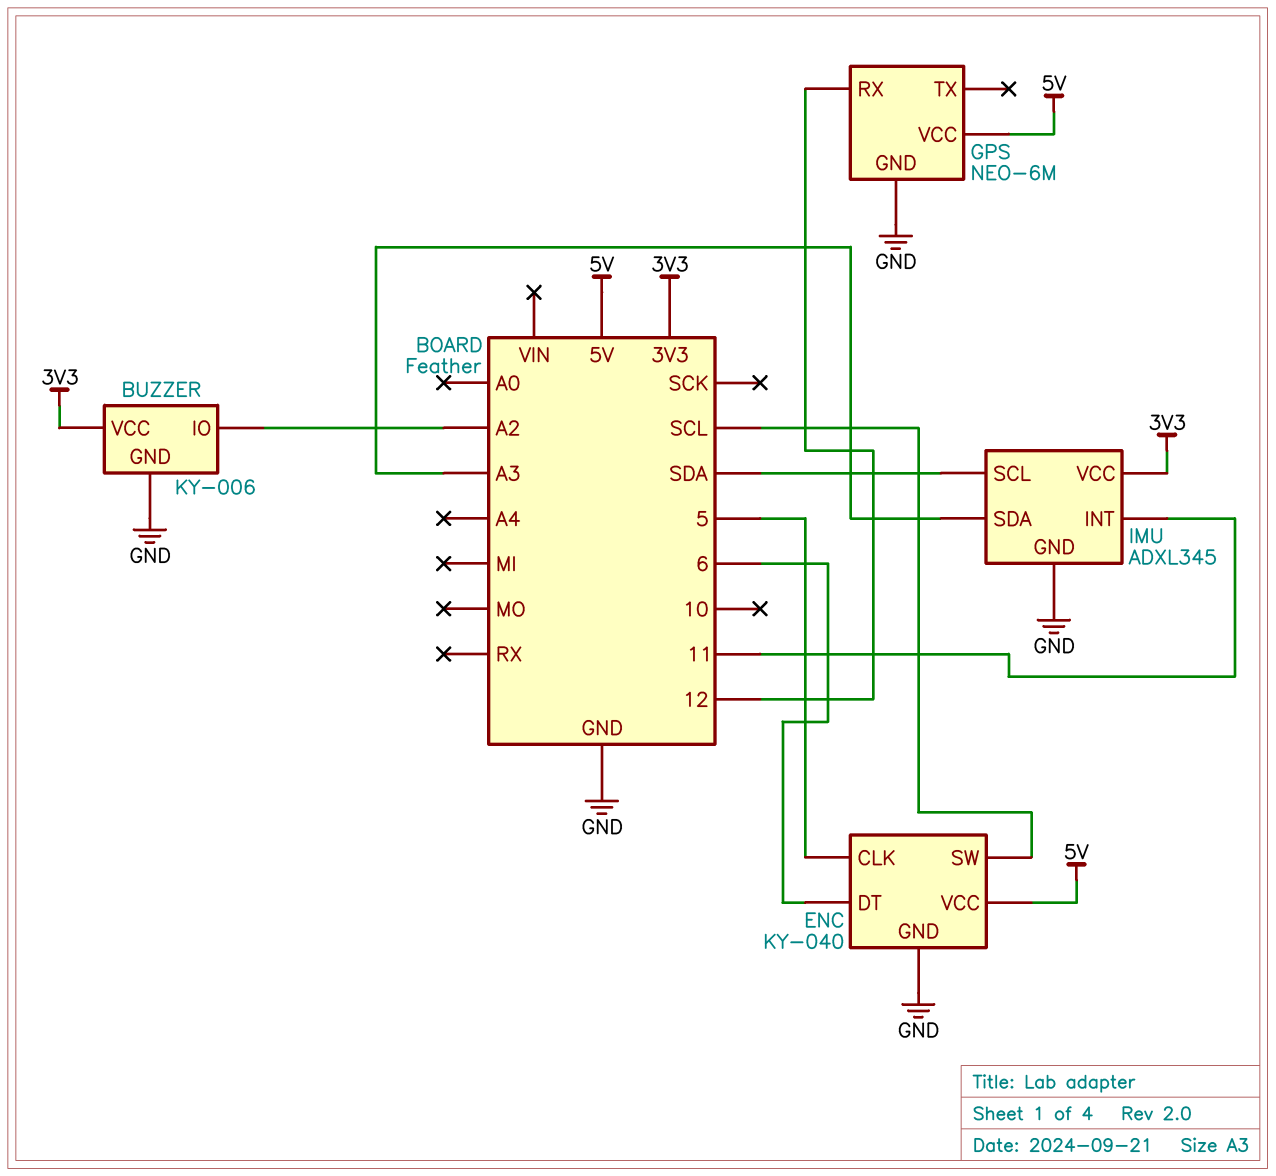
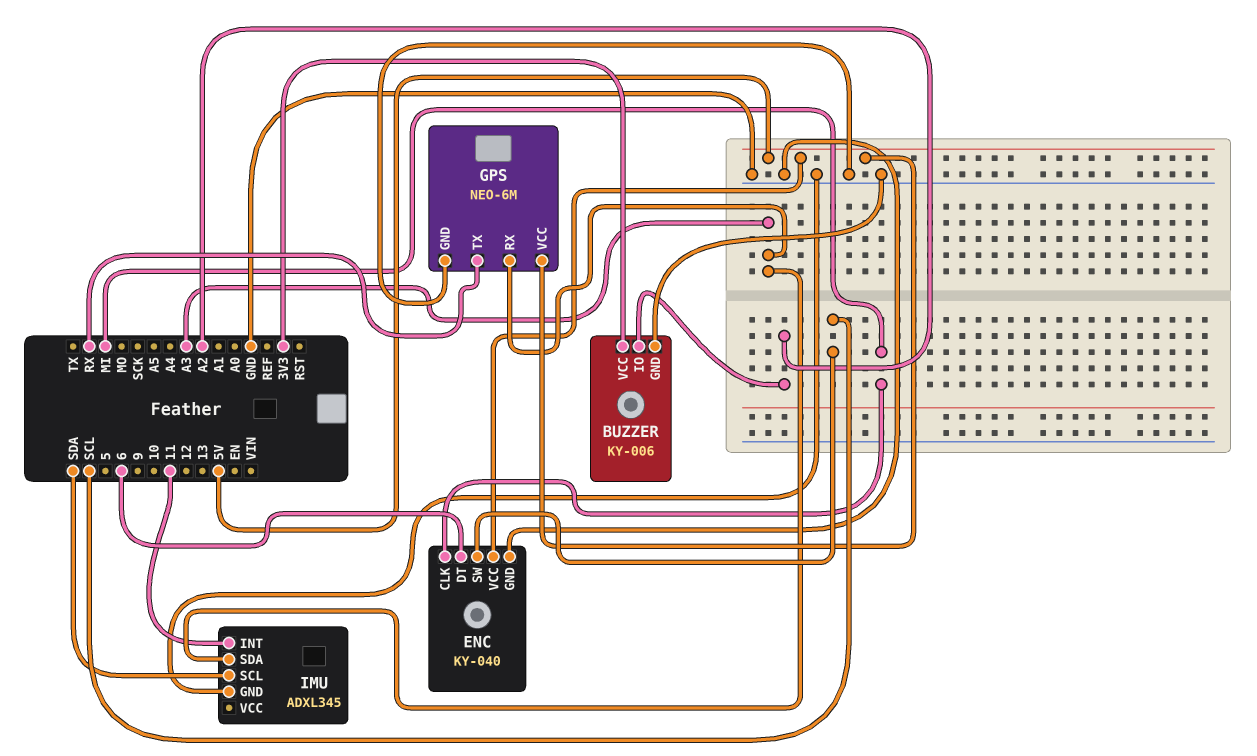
ENC pin CLK: 5 -> MI
GPS pin RX: 12 -> A3
GPS pin TX: none -> RX
IMU pin VCC: 3V3 -> none

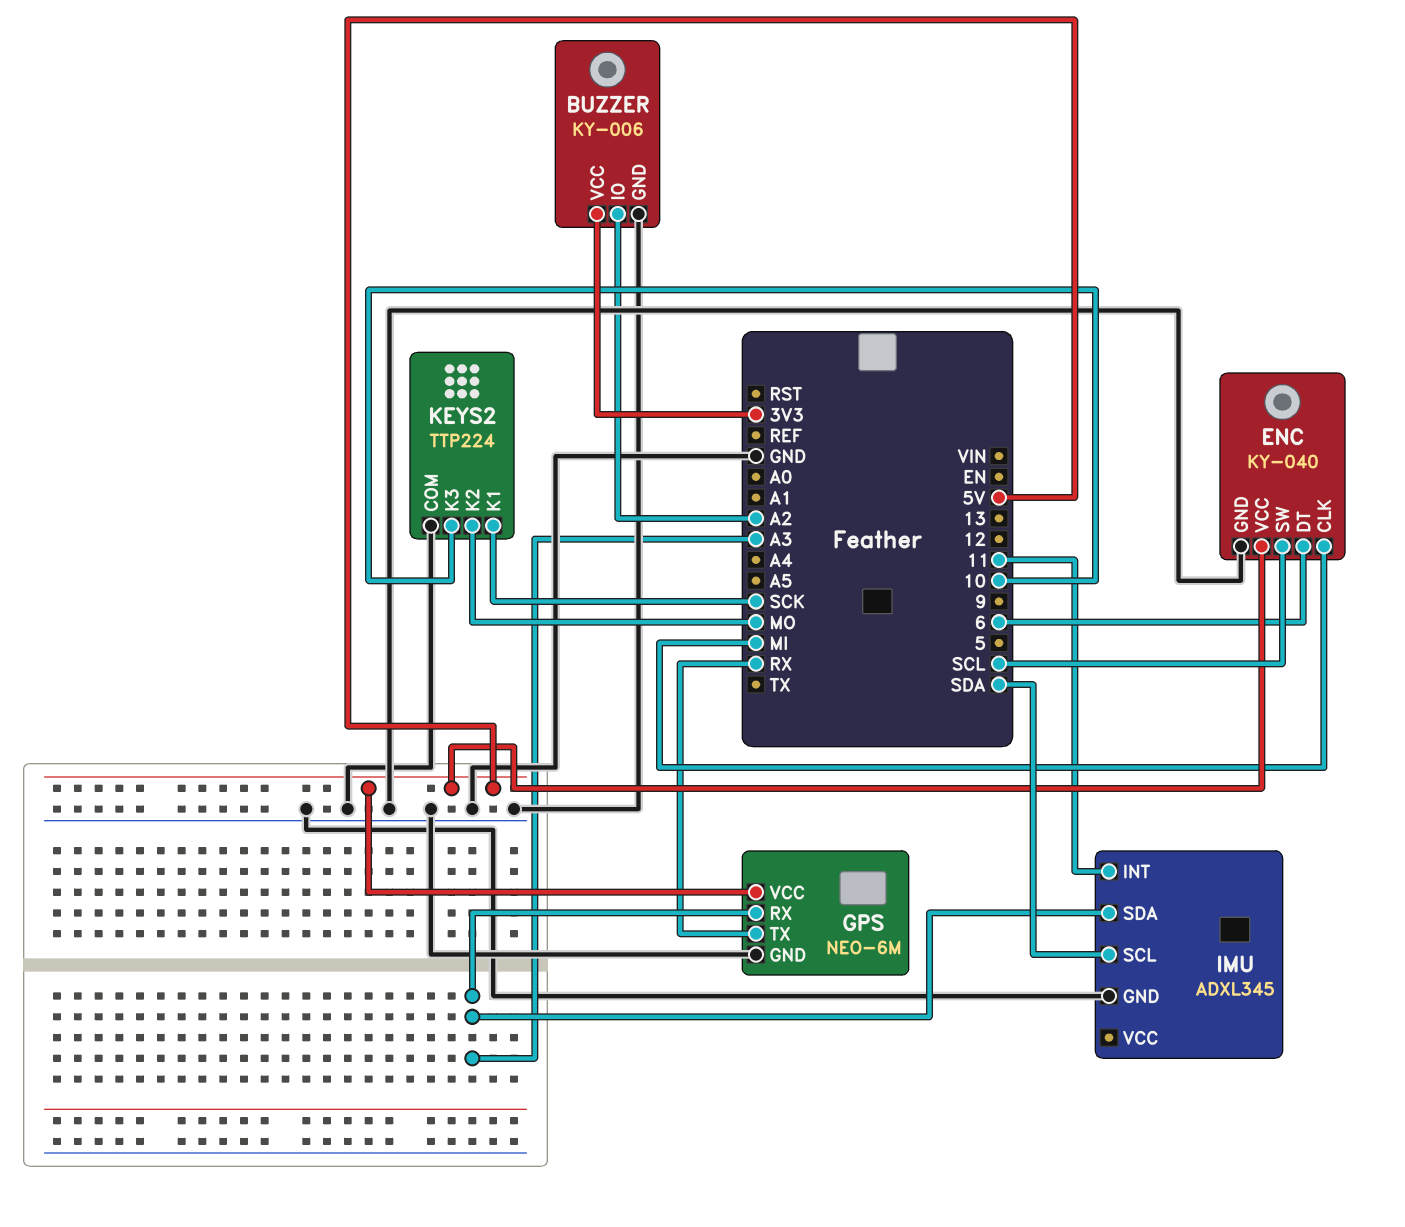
KEYS2: none -> TTP224
KEYS2 pin COM: none -> GND
KEYS2 pin K1: none -> SCK
KEYS2 pin K2: none -> MO
KEYS2 pin K3: none -> 10

